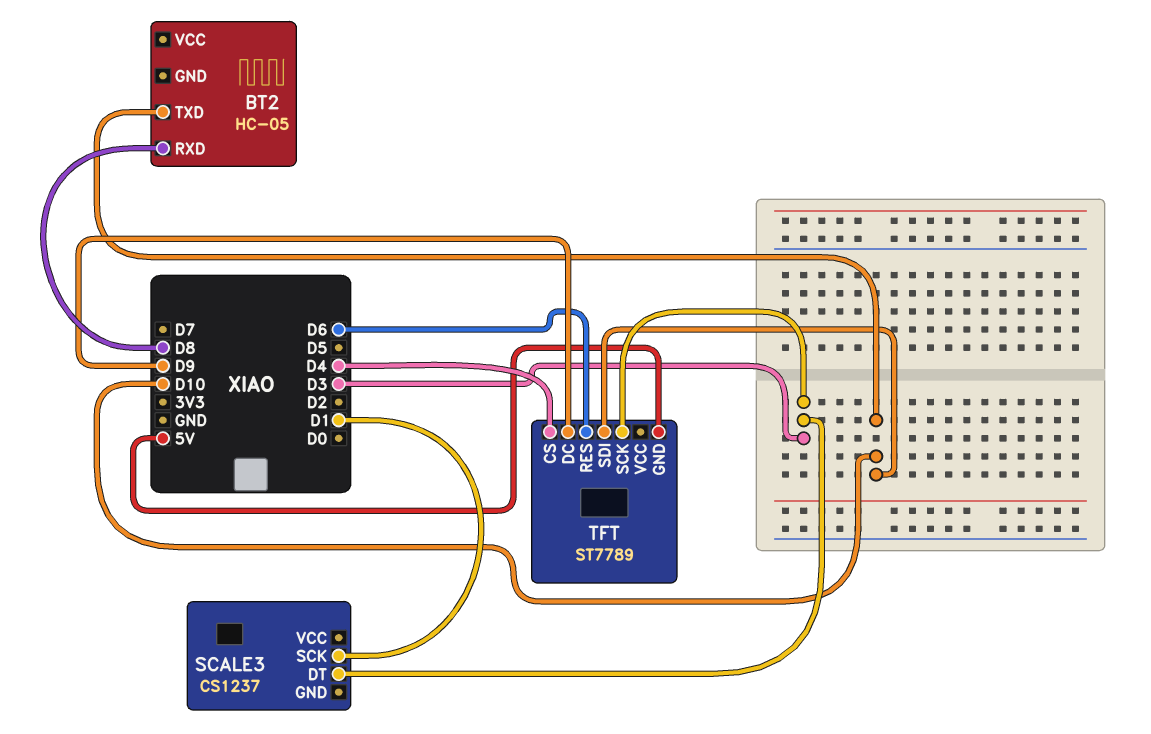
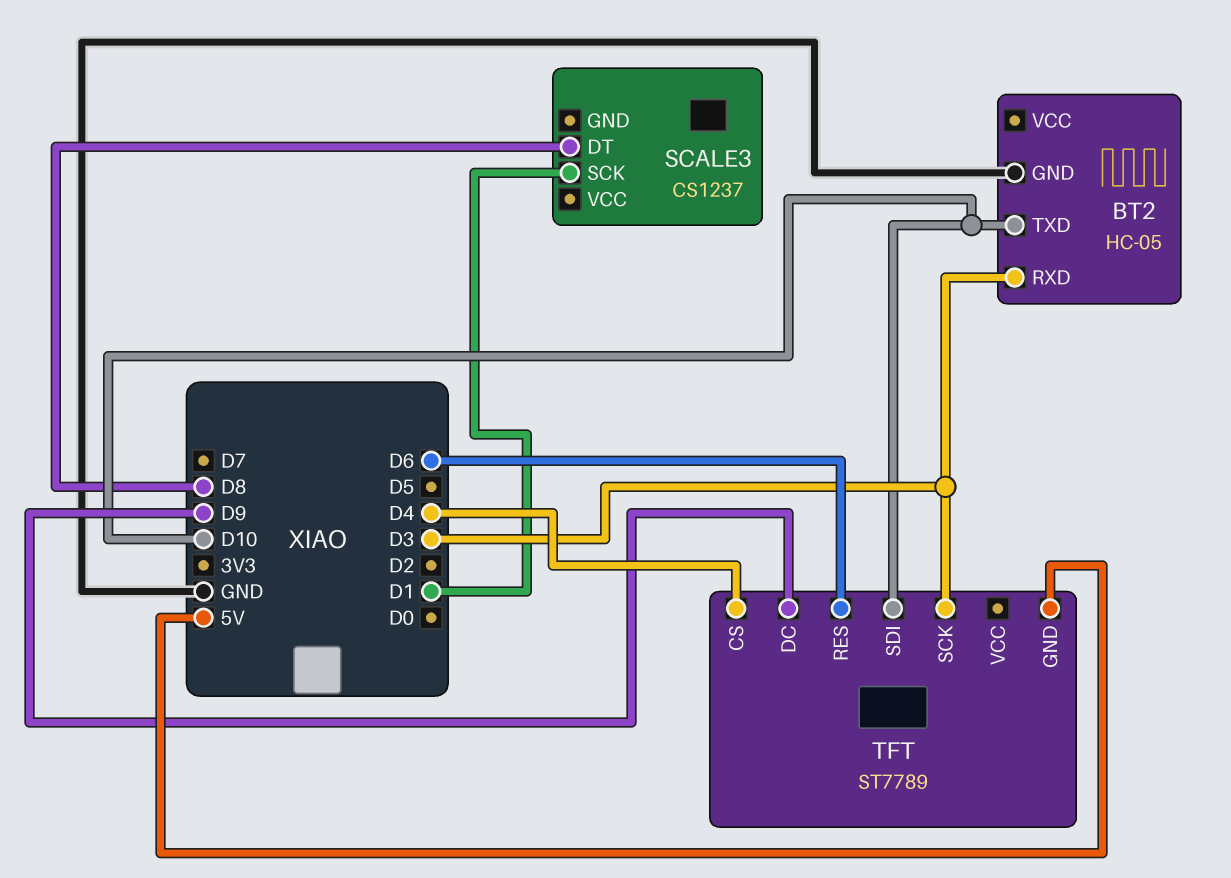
BT2 pin GND: none -> GND
BT2 pin RXD: D8 -> D3
SCALE3 pin DT: D3 -> D8

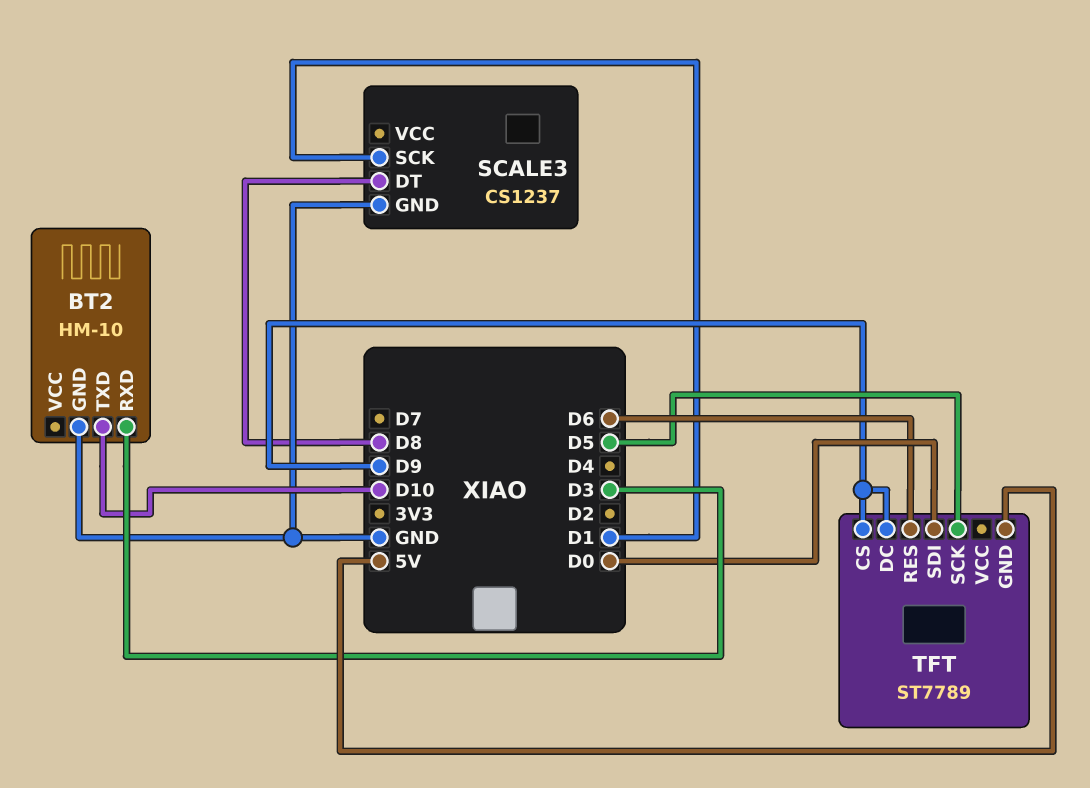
BT2: HC-05 -> HM-10
SCALE3 pin GND: none -> GND
TFT pin CS: D4 -> D9
TFT pin SCK: D3 -> D5
TFT pin SDI: D10 -> D0

